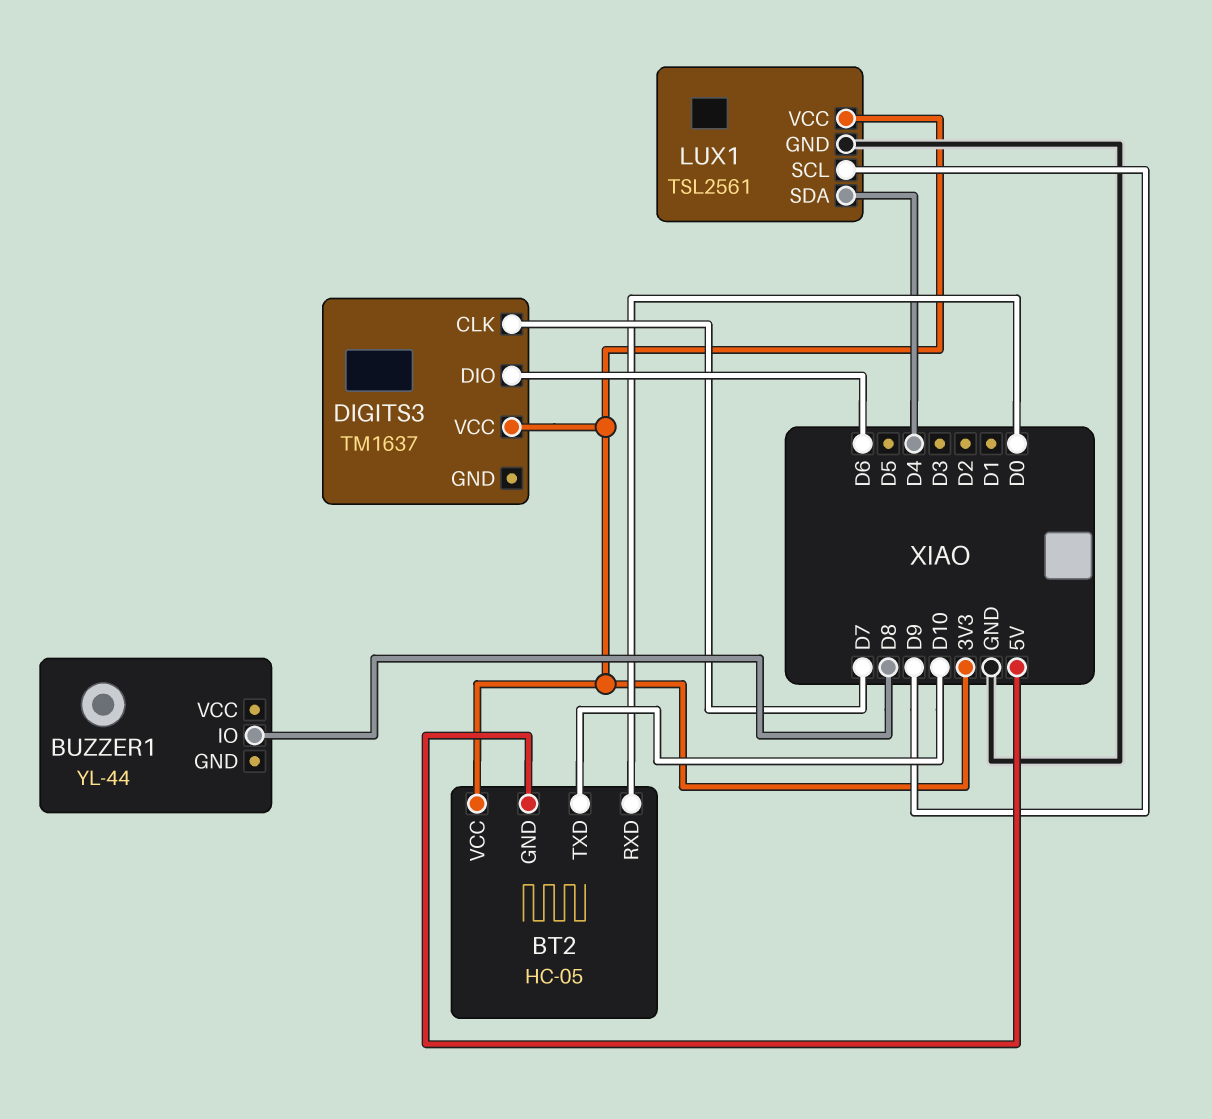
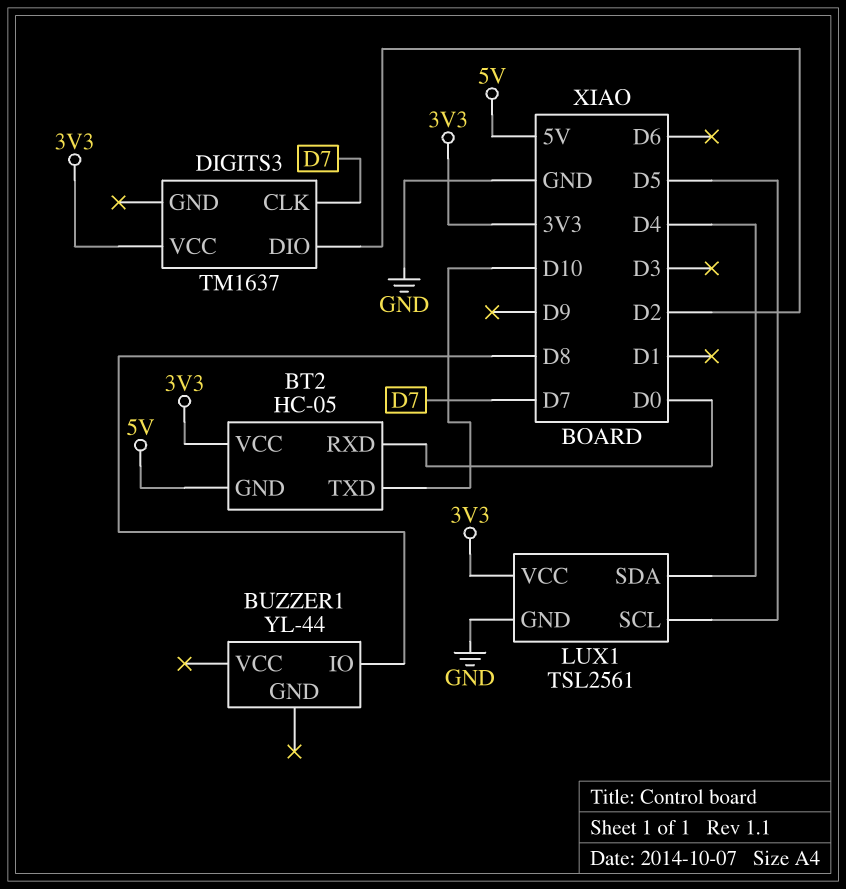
DIGITS3 pin DIO: D6 -> D2
LUX1 pin SCL: D9 -> D5

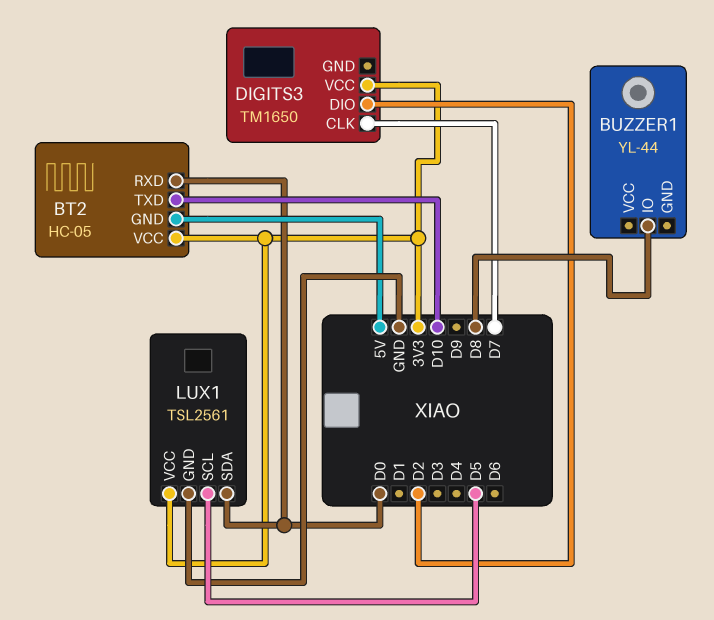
DIGITS3: TM1637 -> TM1650
LUX1 pin SDA: D4 -> D0

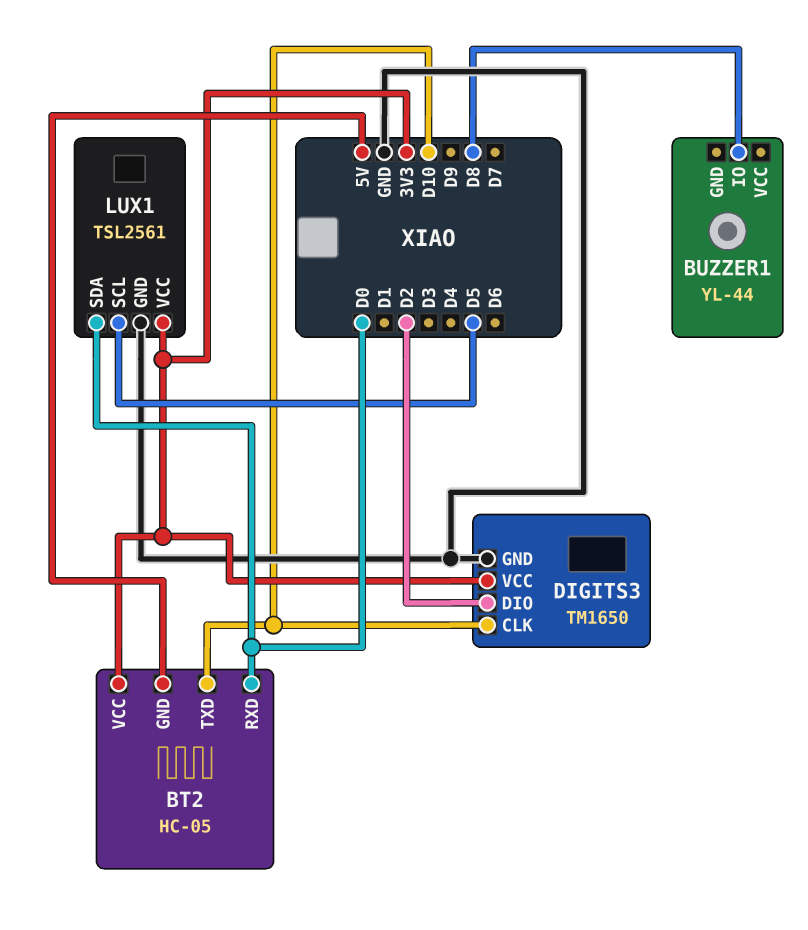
DIGITS3 pin CLK: D7 -> D10
DIGITS3 pin GND: none -> GND

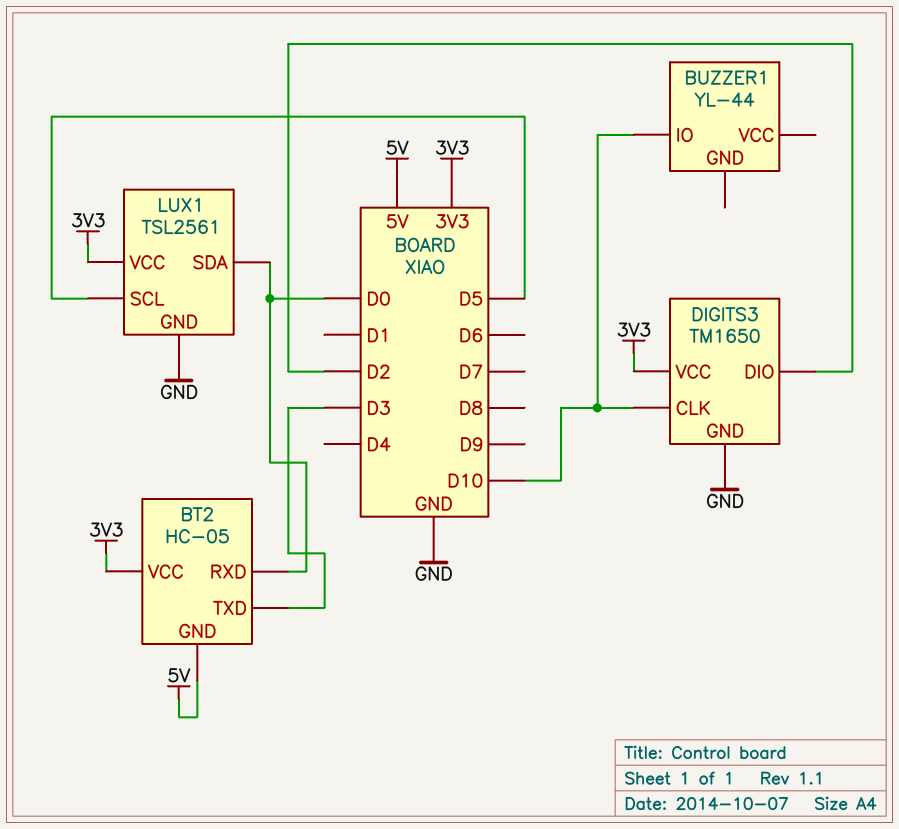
BT2 pin TXD: D10 -> D3
BUZZER1 pin IO: D8 -> D10

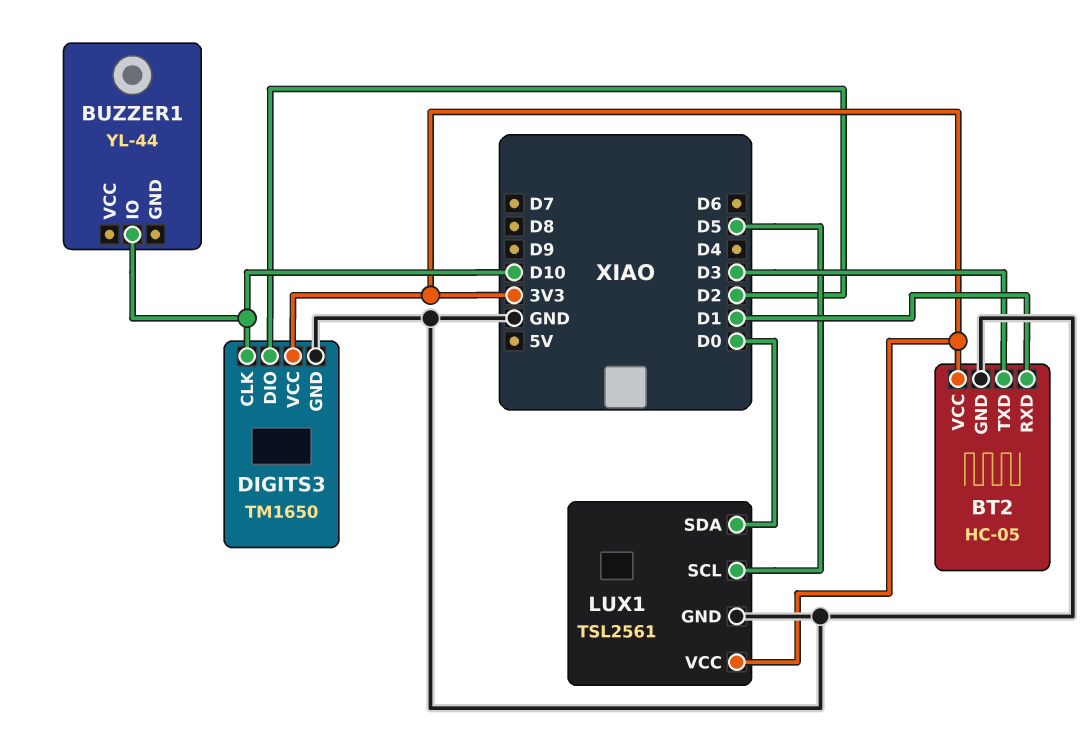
BT2 pin GND: 5V -> GND
BT2 pin RXD: D0 -> D1

